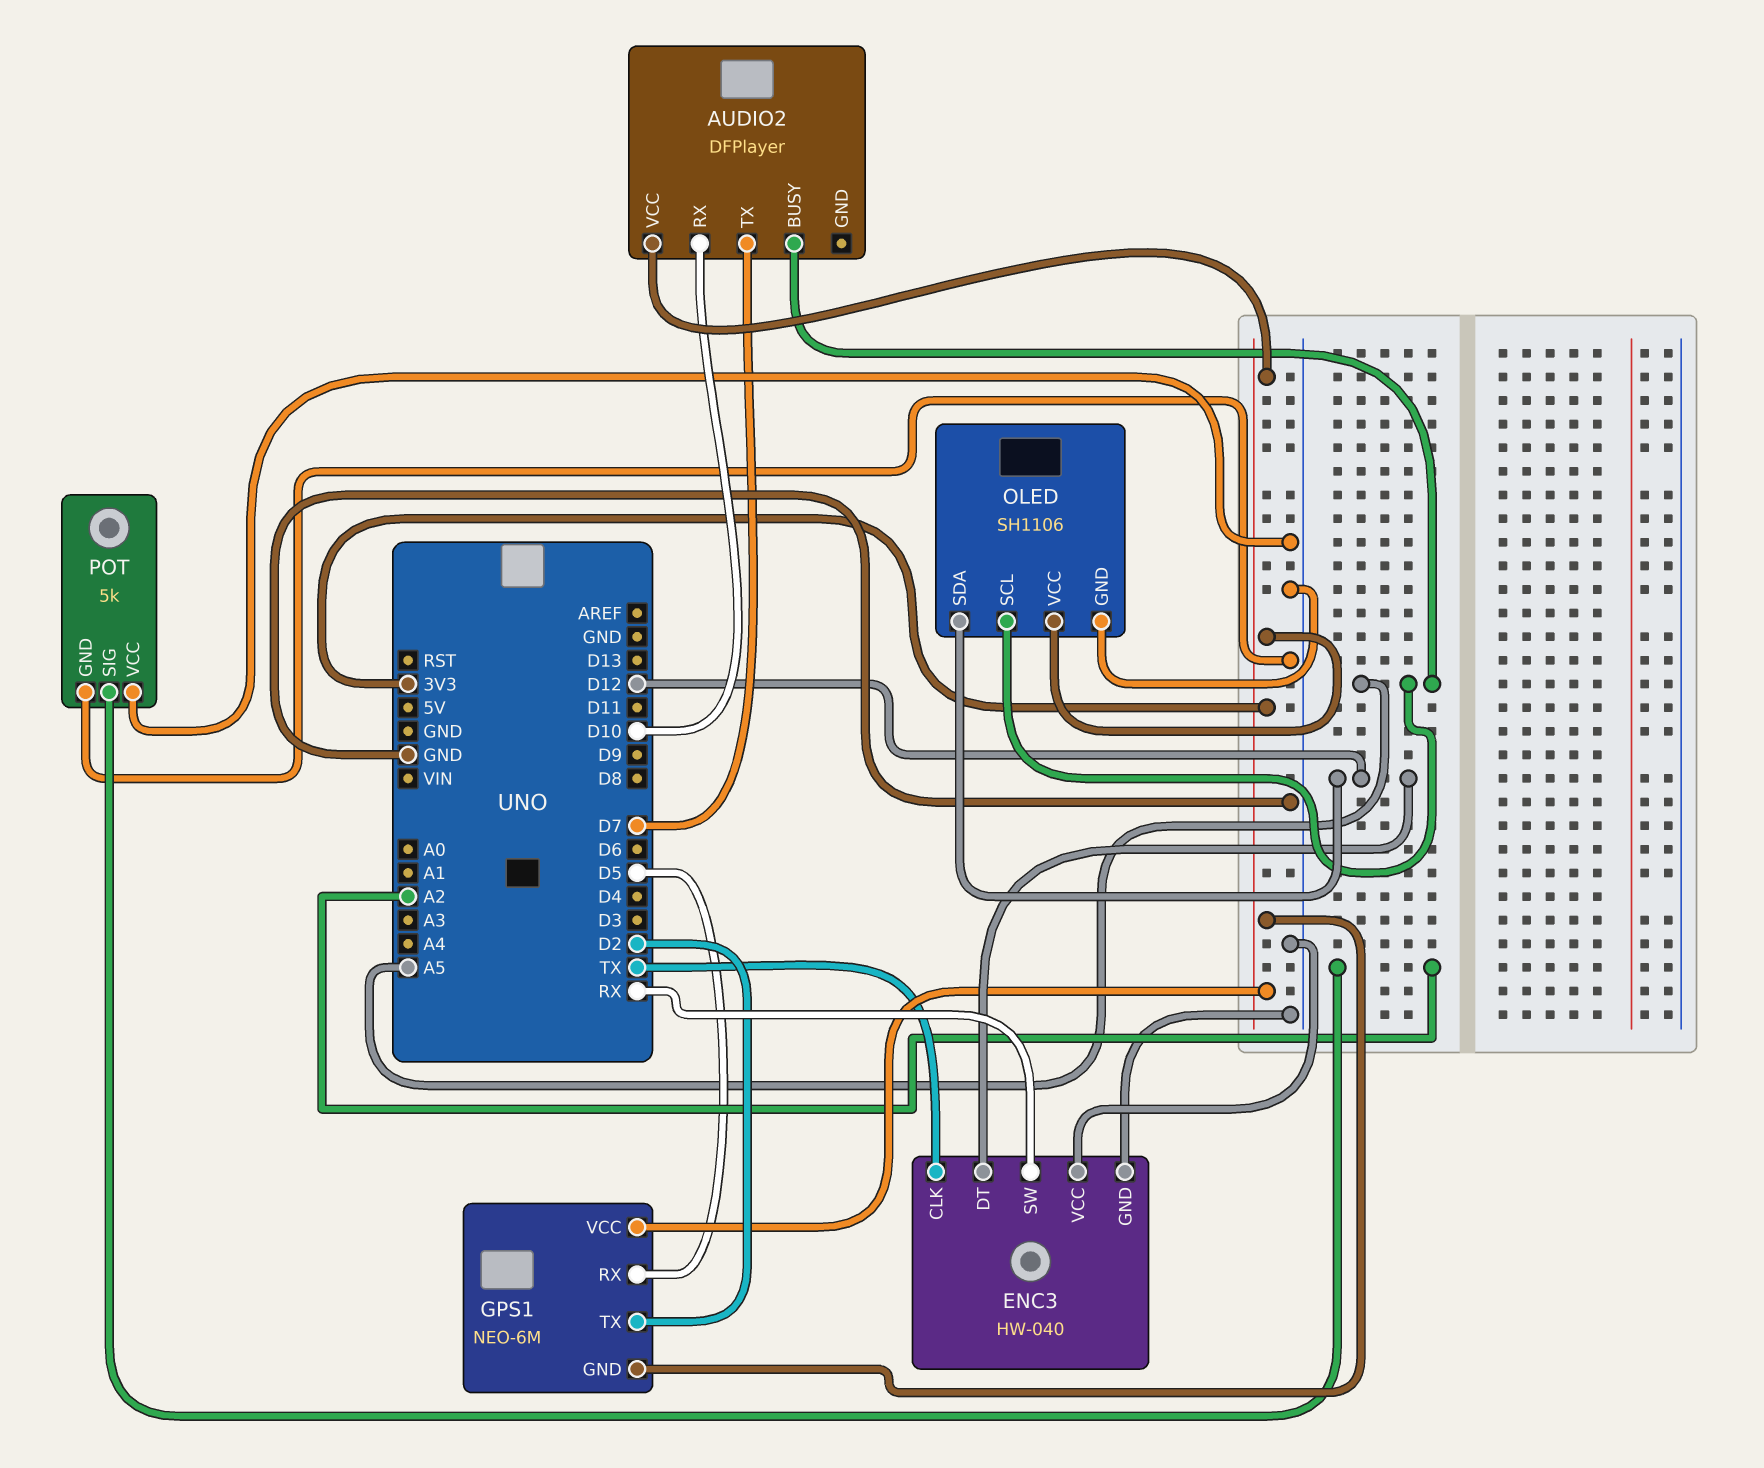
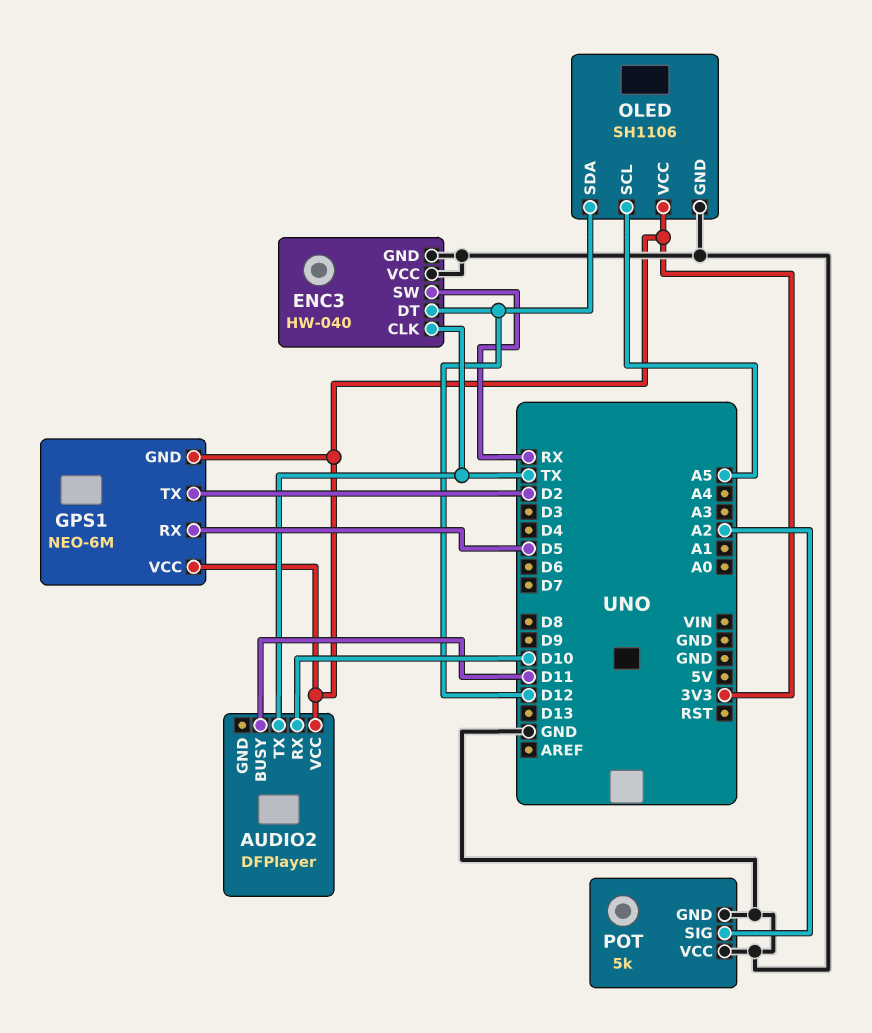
AUDIO2 pin BUSY: A5 -> D11
AUDIO2 pin TX: D7 -> TX

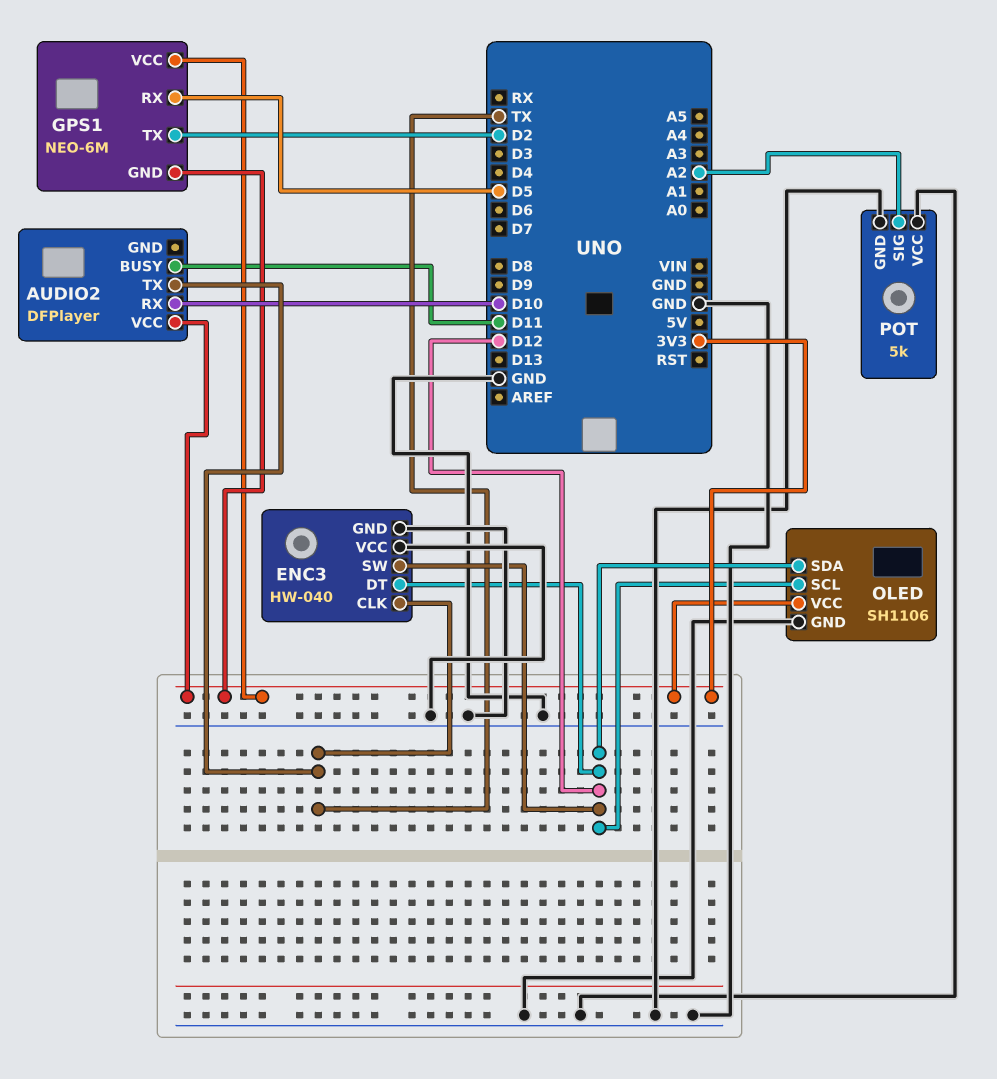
ENC3 pin SW: RX -> D12
OLED pin SCL: A5 -> D12

